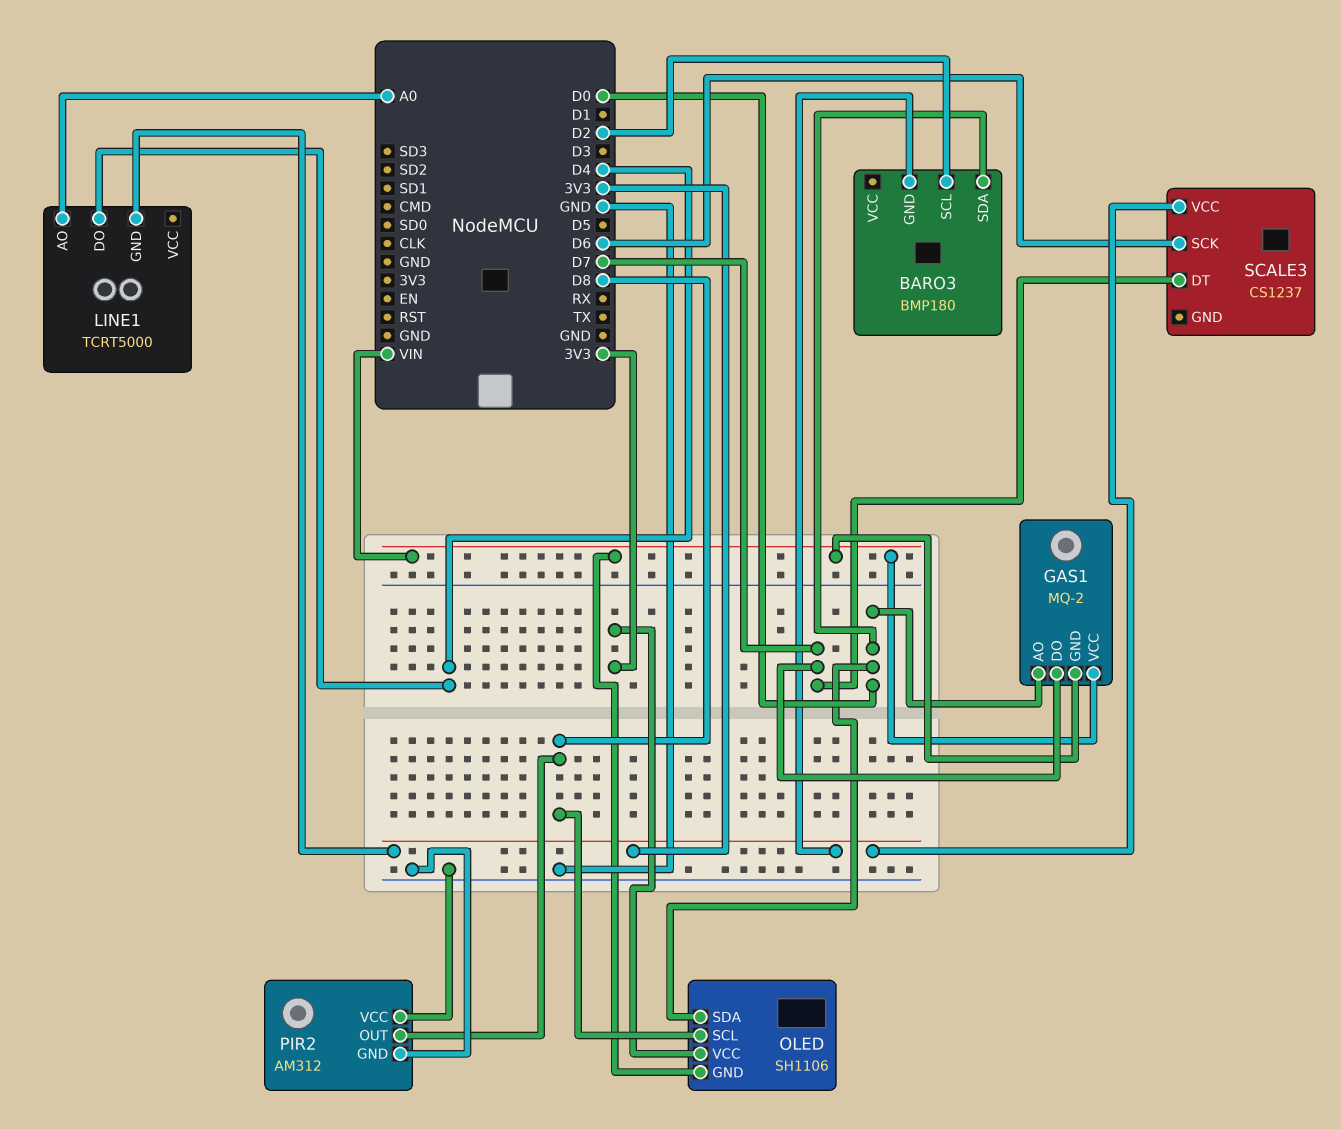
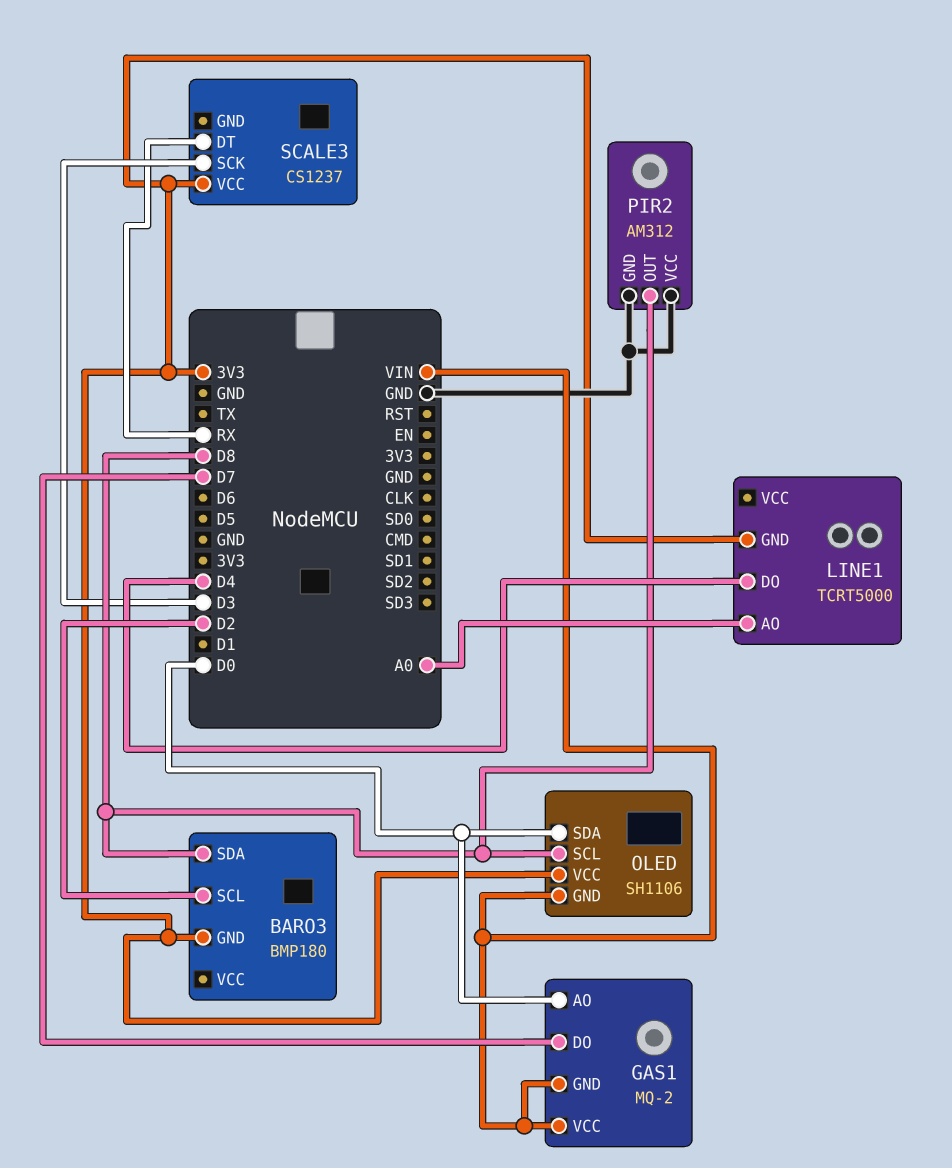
BARO3 pin SDA: D0 -> D8
SCALE3 pin DT: D7 -> RX
SCALE3 pin SCK: D6 -> D3

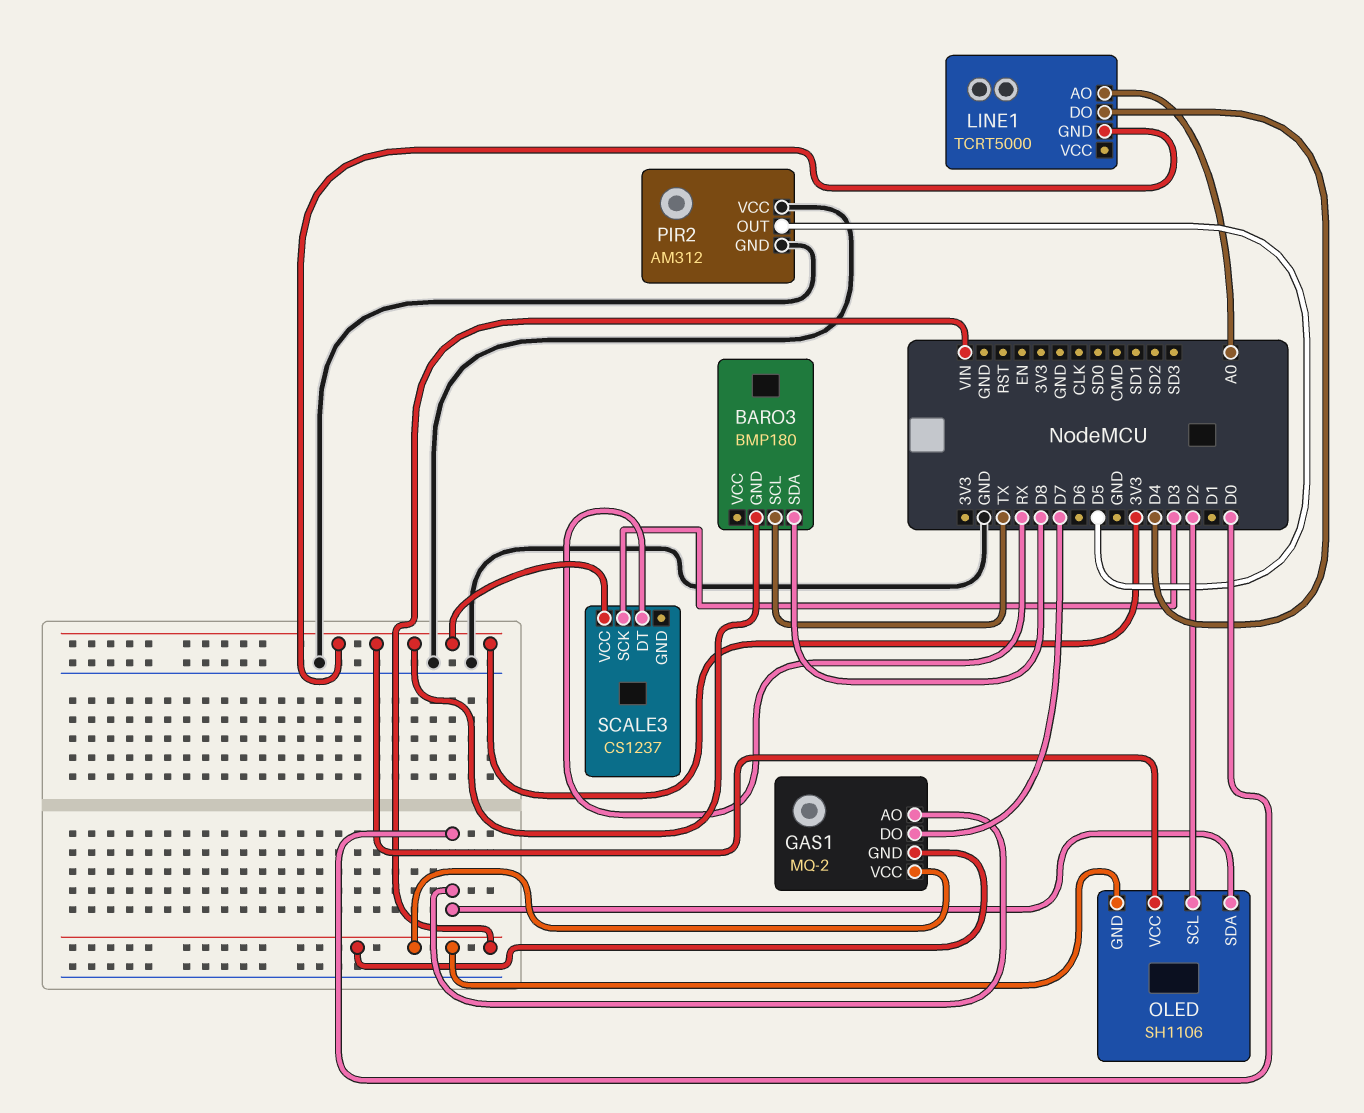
BARO3 pin SCL: D2 -> TX
OLED pin SCL: D8 -> D2
PIR2 pin OUT: D8 -> D5

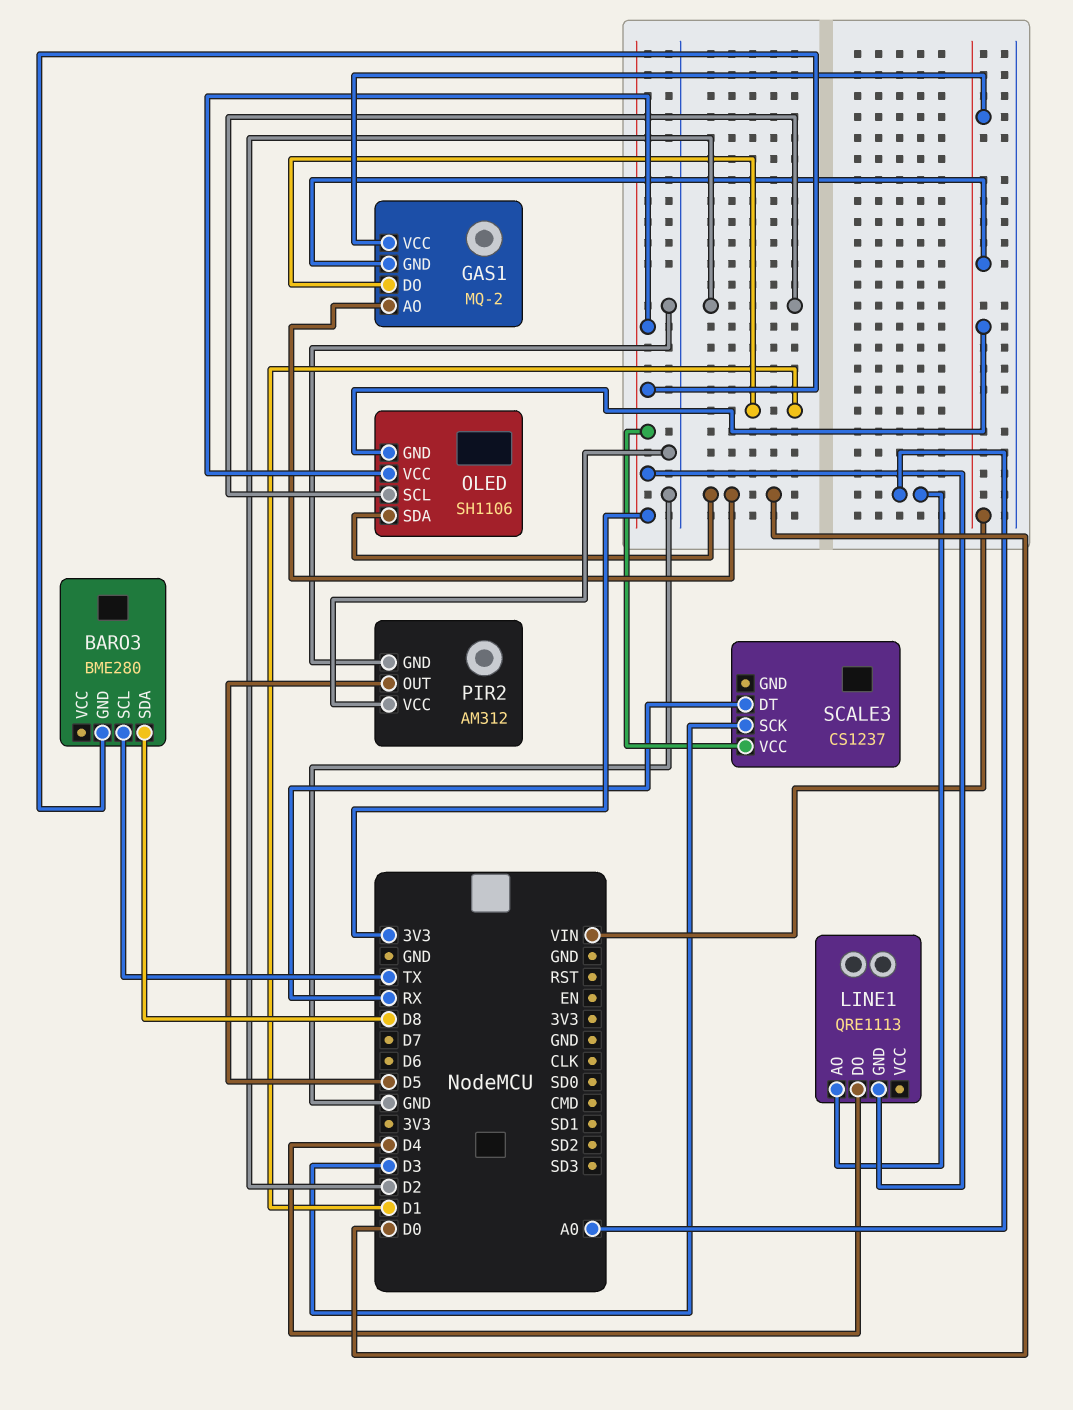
BARO3: BMP180 -> BME280
GAS1 pin DO: D7 -> D1
LINE1: TCRT5000 -> QRE1113

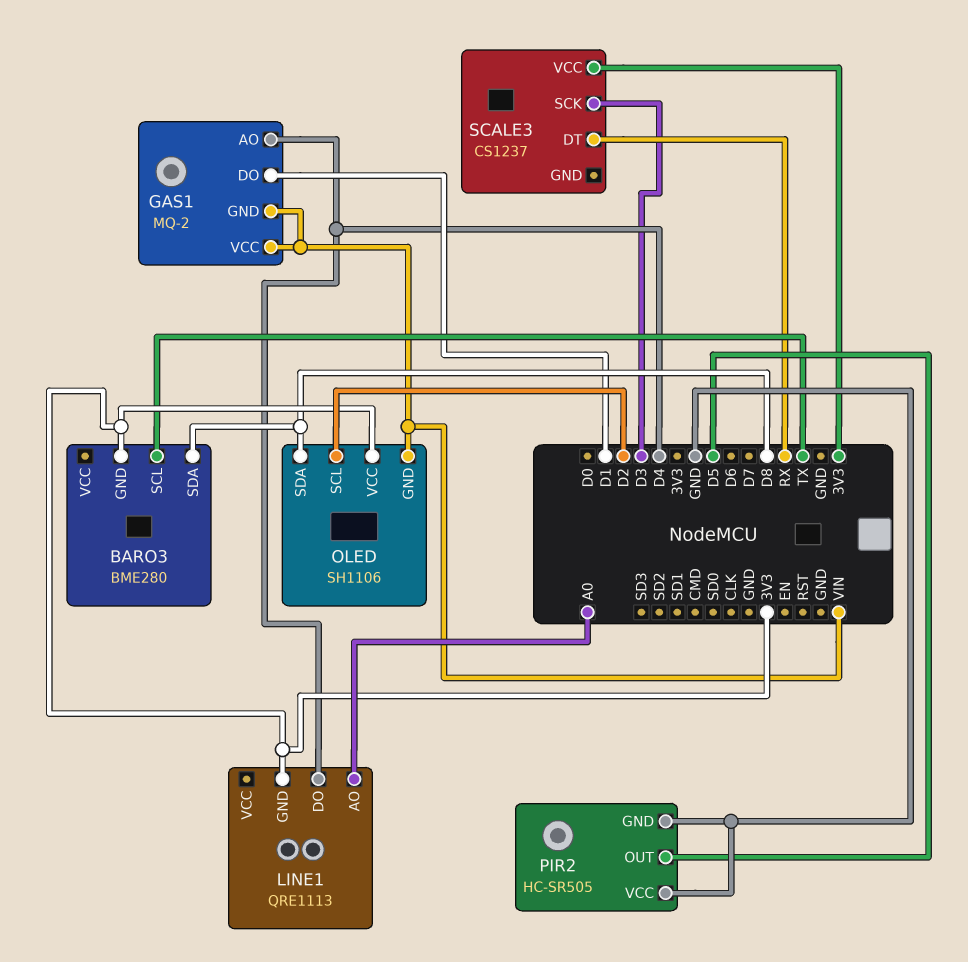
GAS1 pin AO: D0 -> D4
OLED pin SDA: D0 -> D8
PIR2: AM312 -> HC-SR505

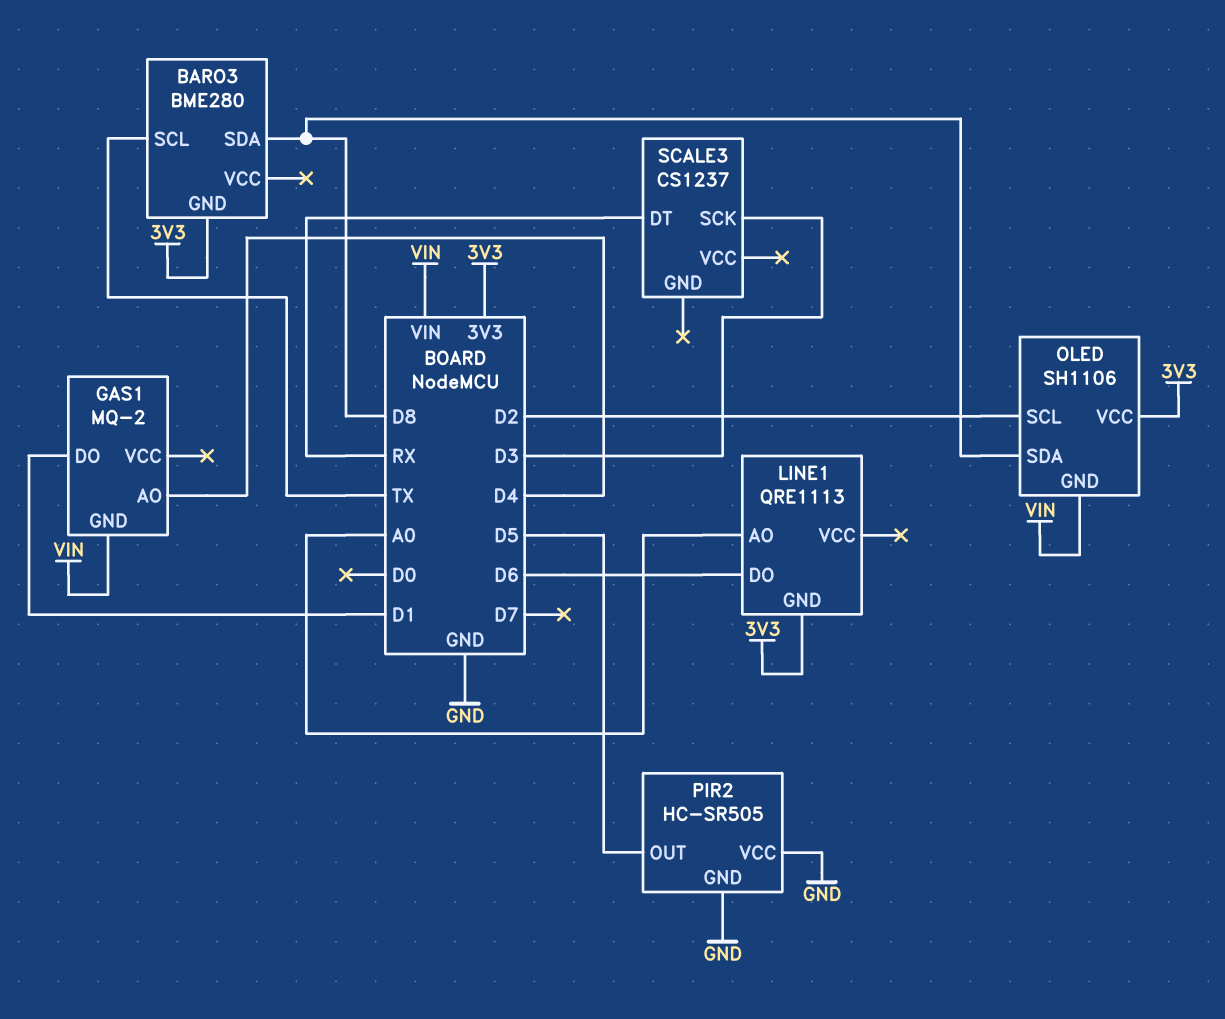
GAS1 pin VCC: VIN -> none
LINE1 pin DO: D4 -> D6
SCALE3 pin VCC: 3V3 -> none

